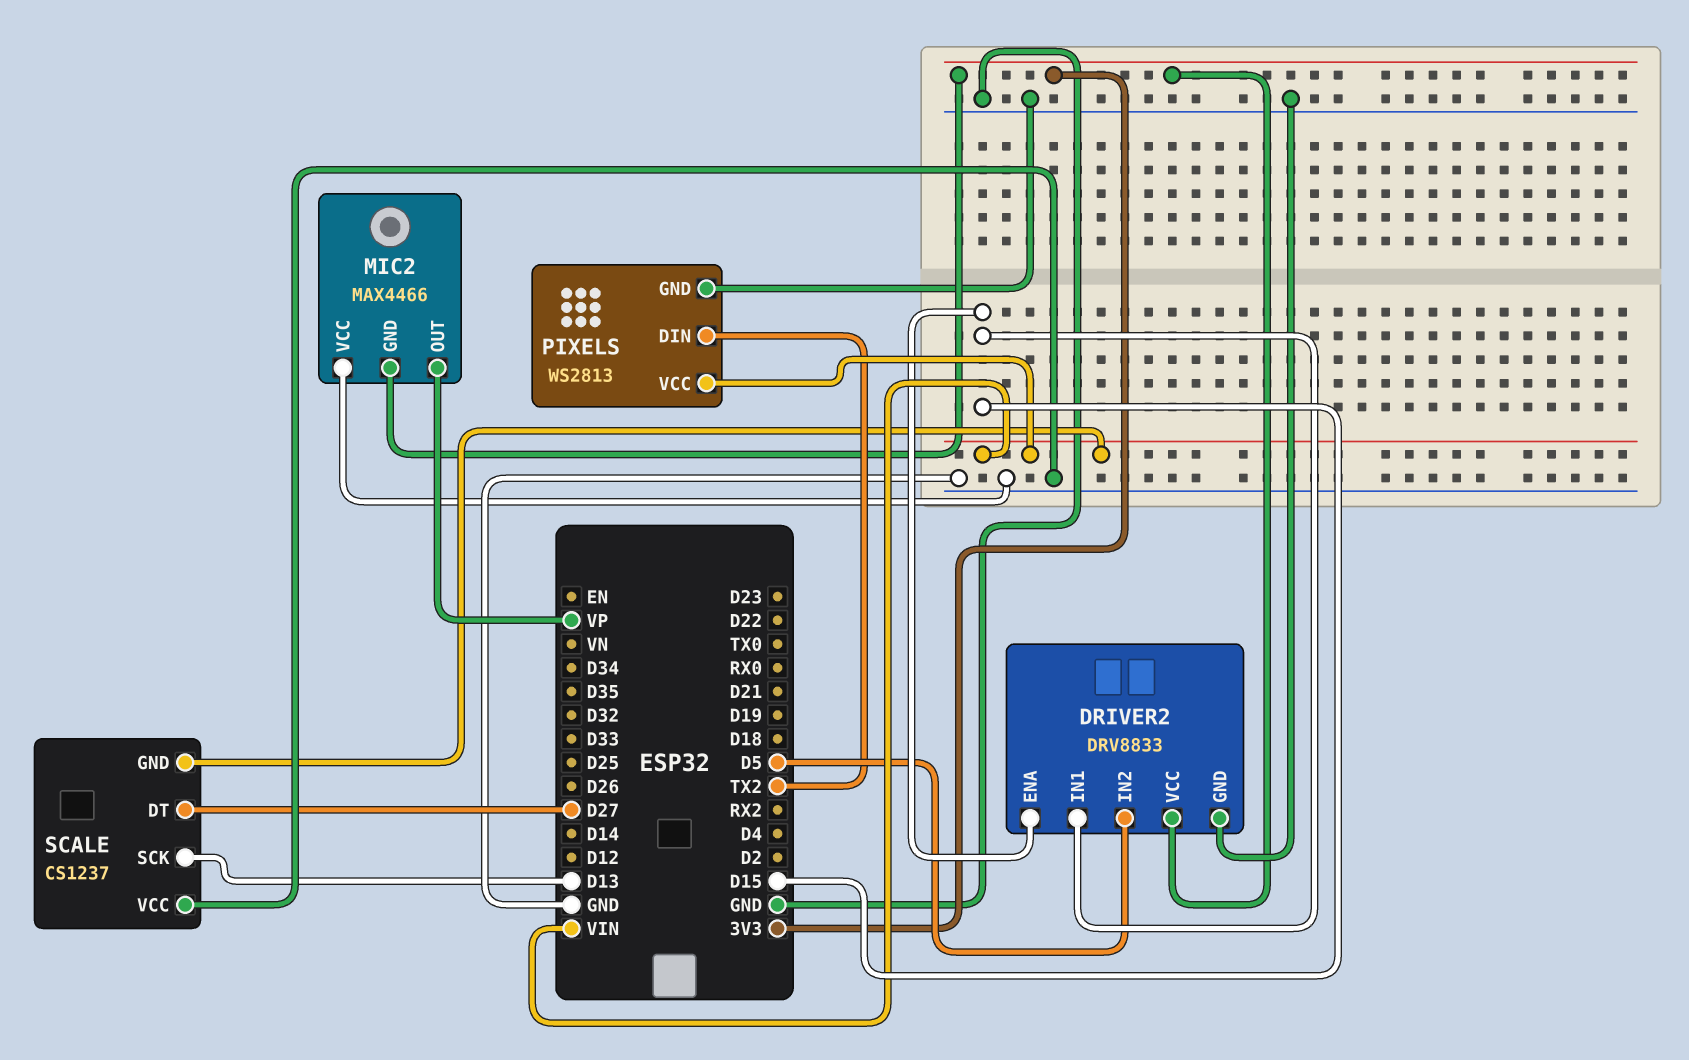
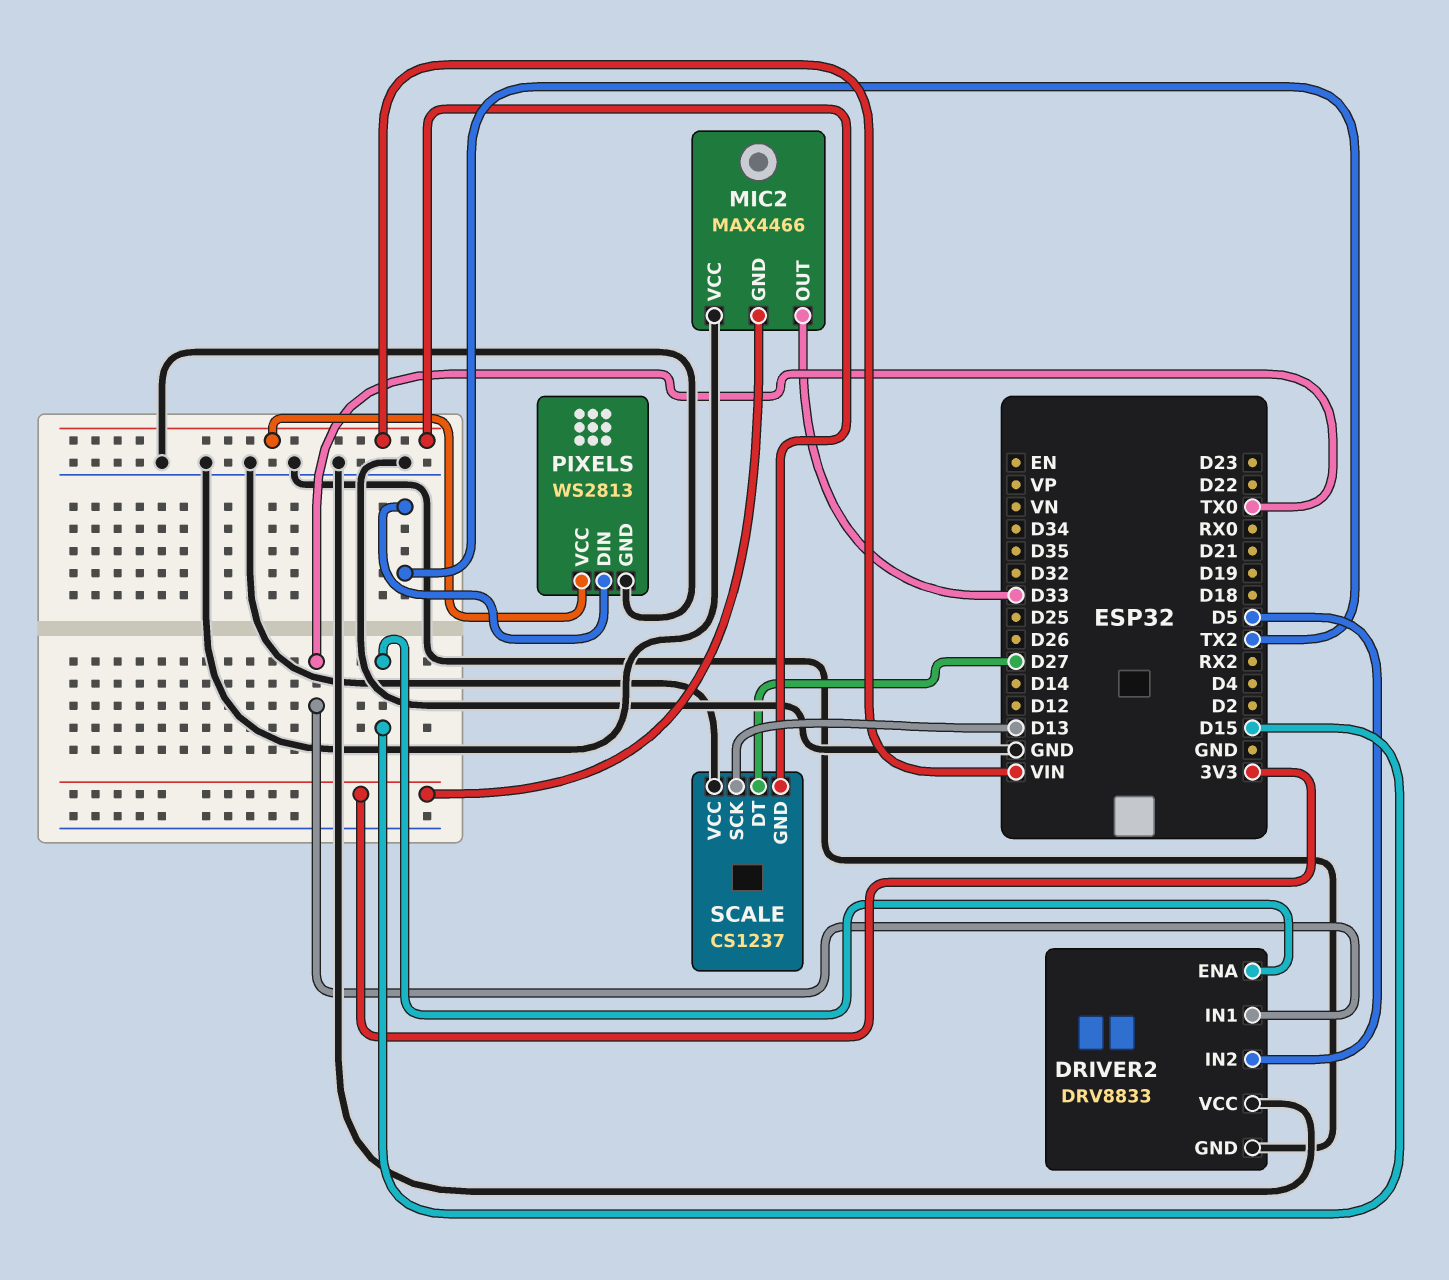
DRIVER2 pin IN1: D15 -> TX0
DRIVER2 pin VCC: 3V3 -> GND
MIC2 pin OUT: VP -> D33

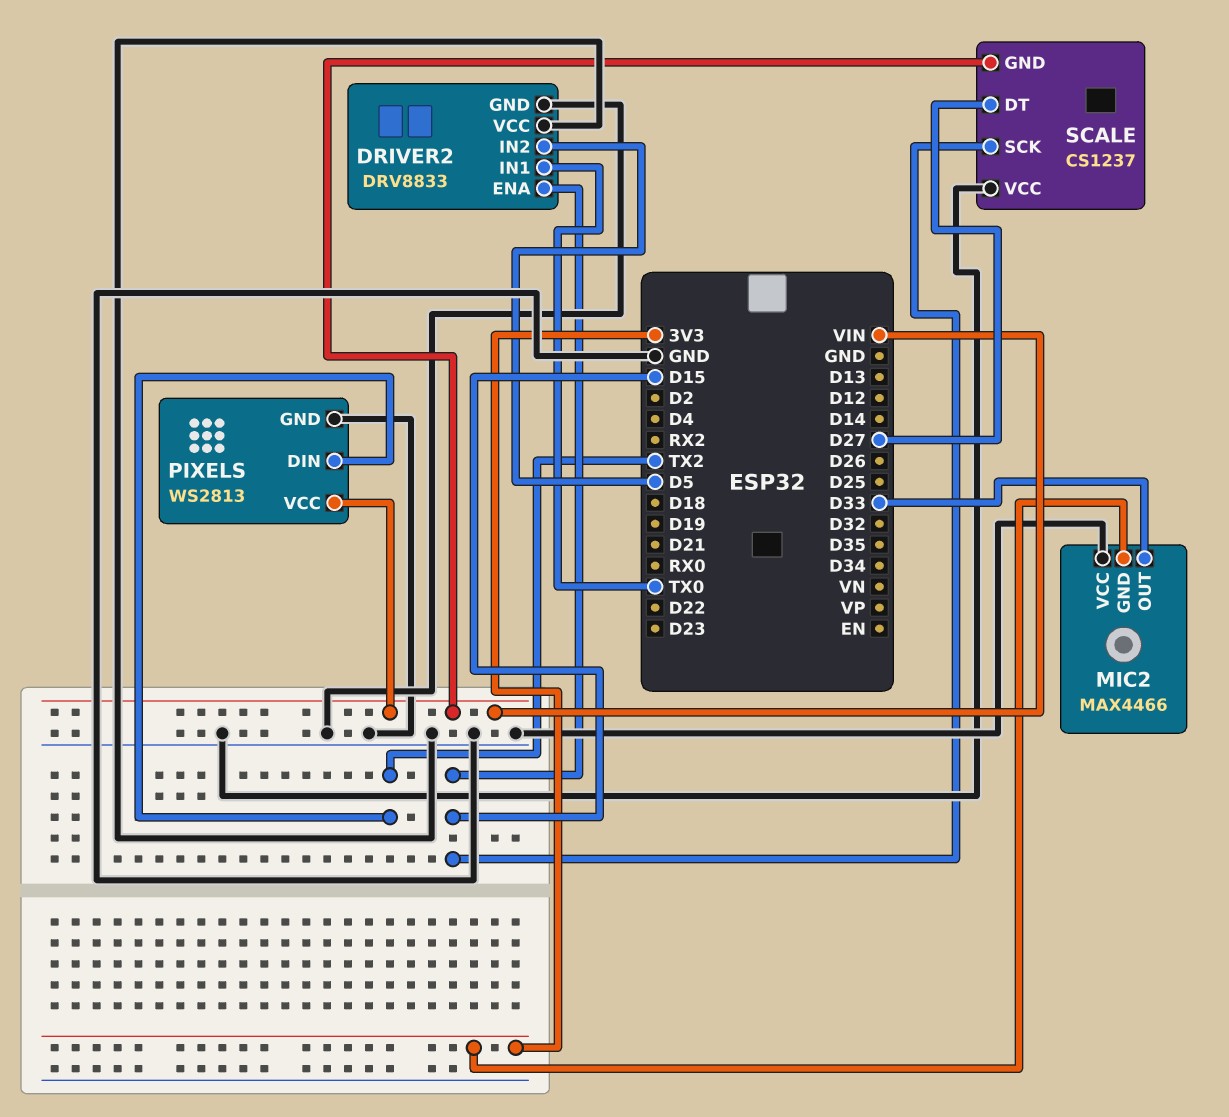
SCALE pin SCK: D13 -> D15

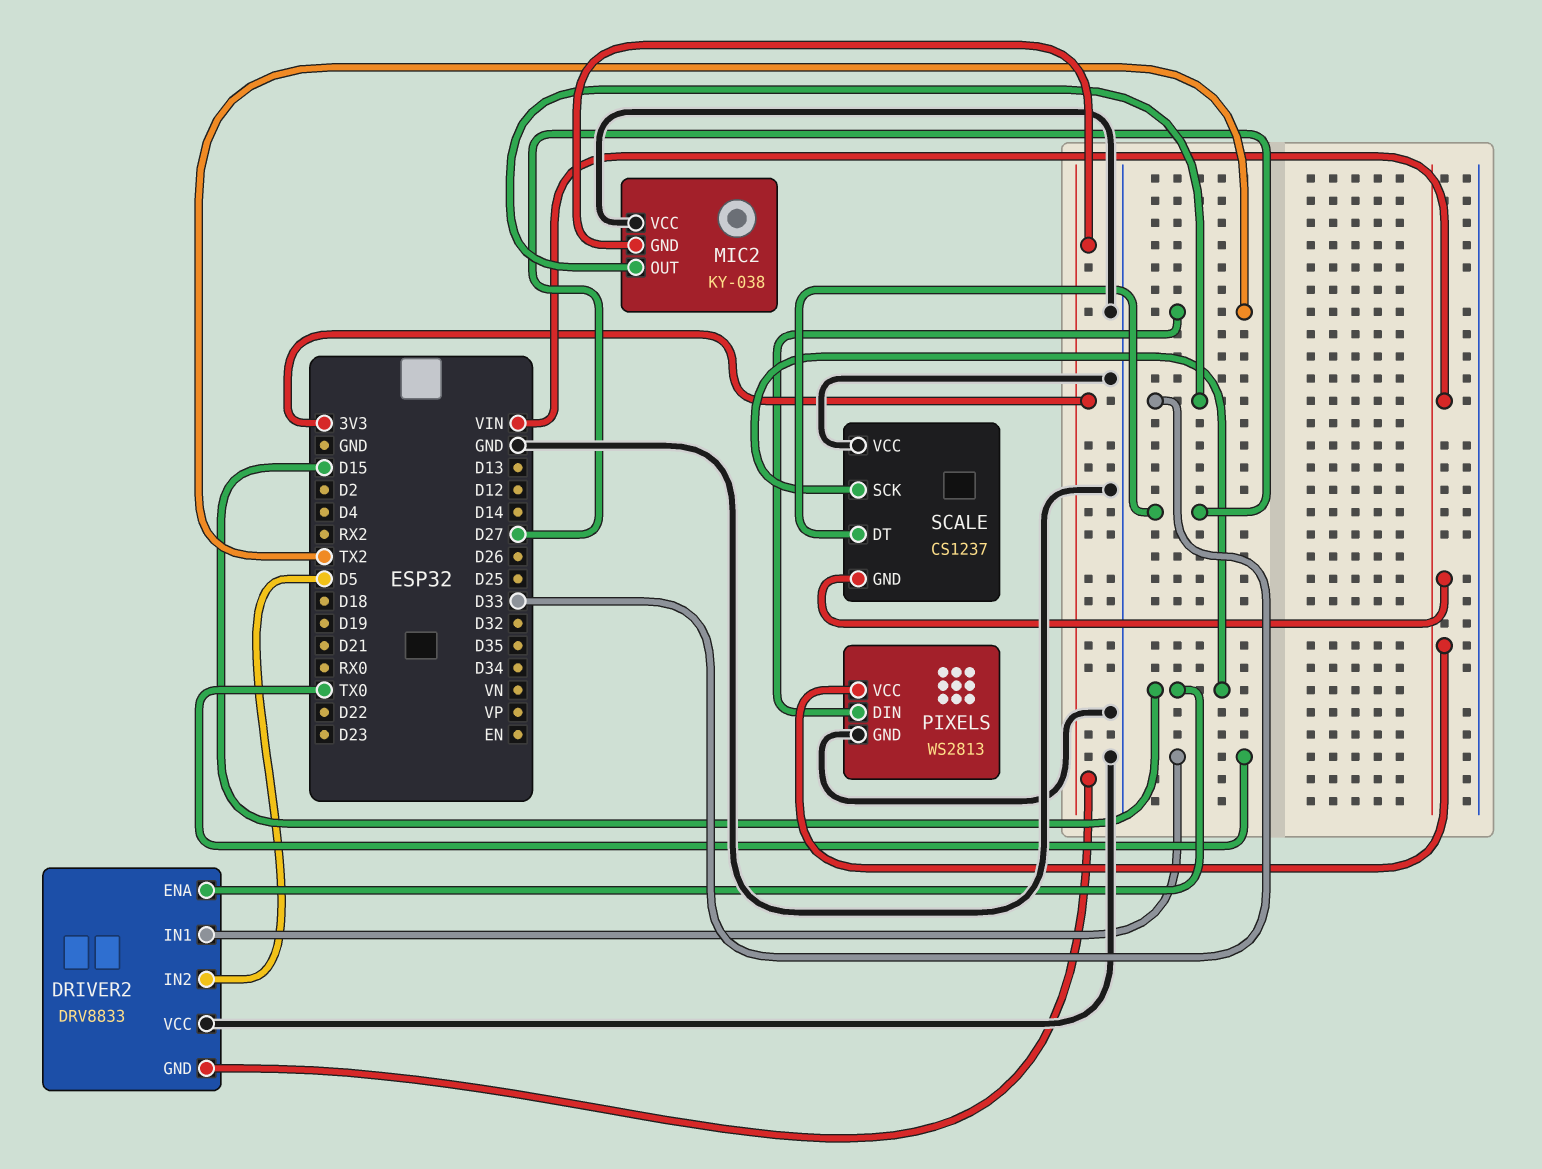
DRIVER2 pin GND: GND -> 3V3
MIC2: MAX4466 -> KY-038

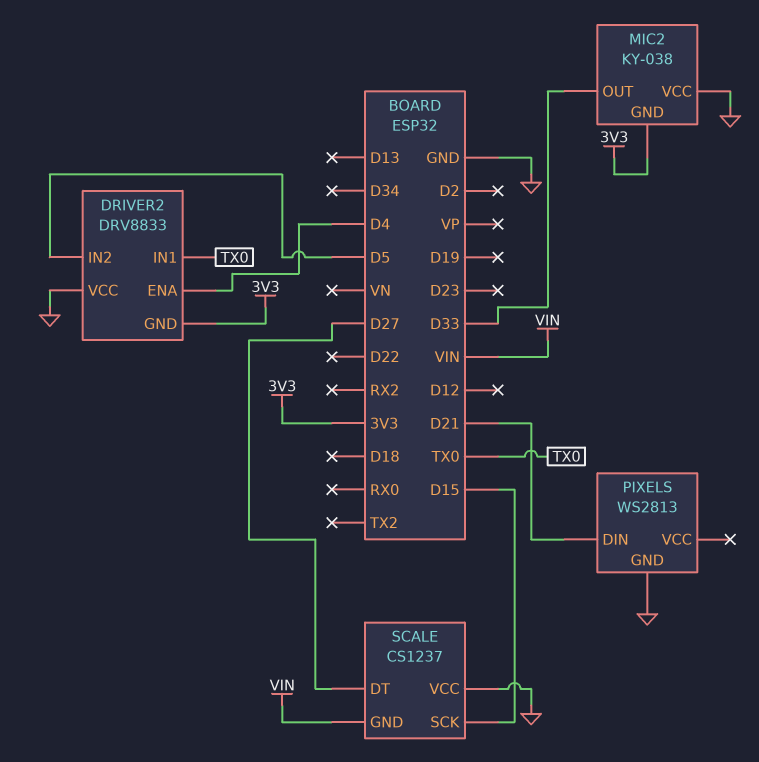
DRIVER2 pin ENA: D15 -> D4
PIXELS pin DIN: TX2 -> D21
PIXELS pin VCC: VIN -> none

